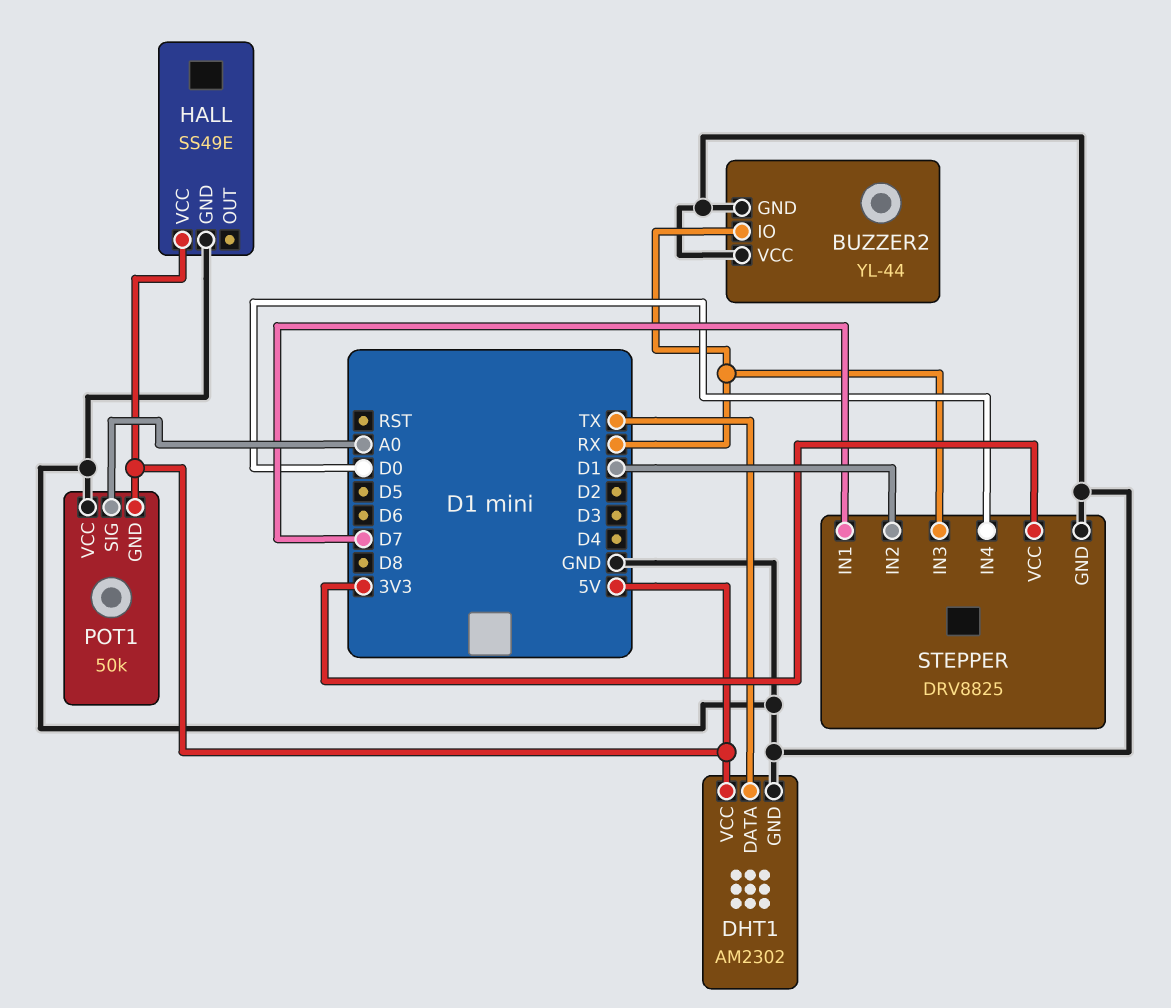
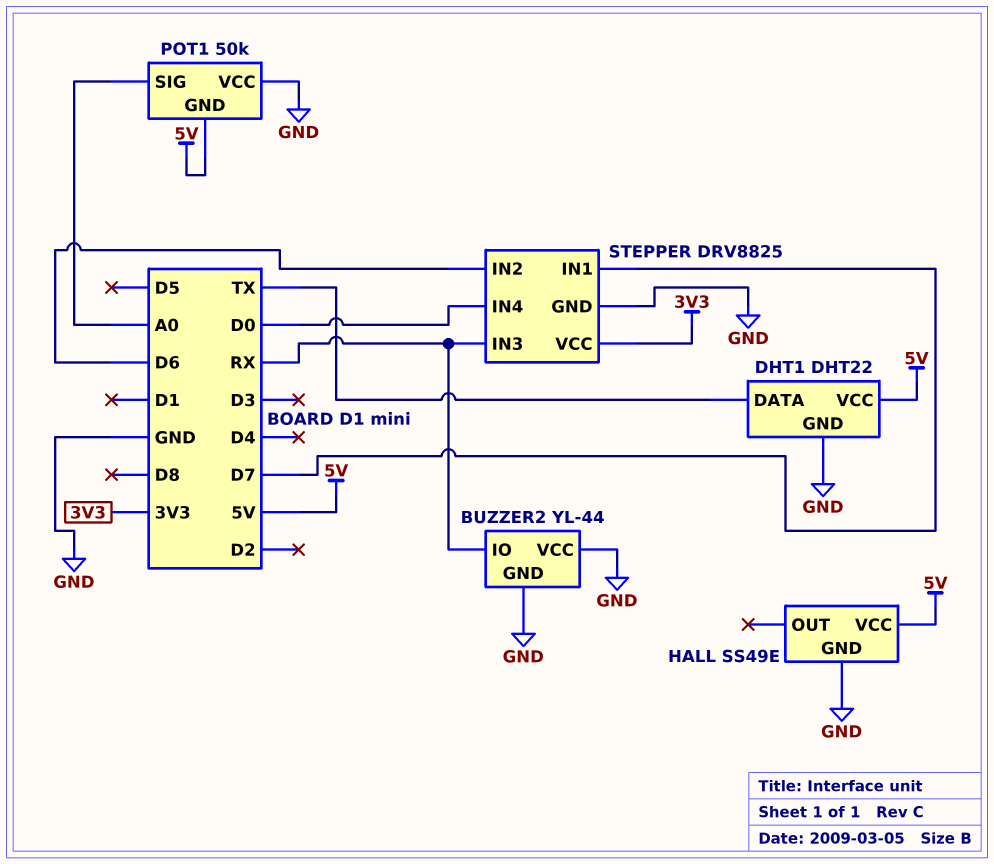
DHT1: AM2302 -> DHT22
STEPPER pin IN2: D1 -> D6

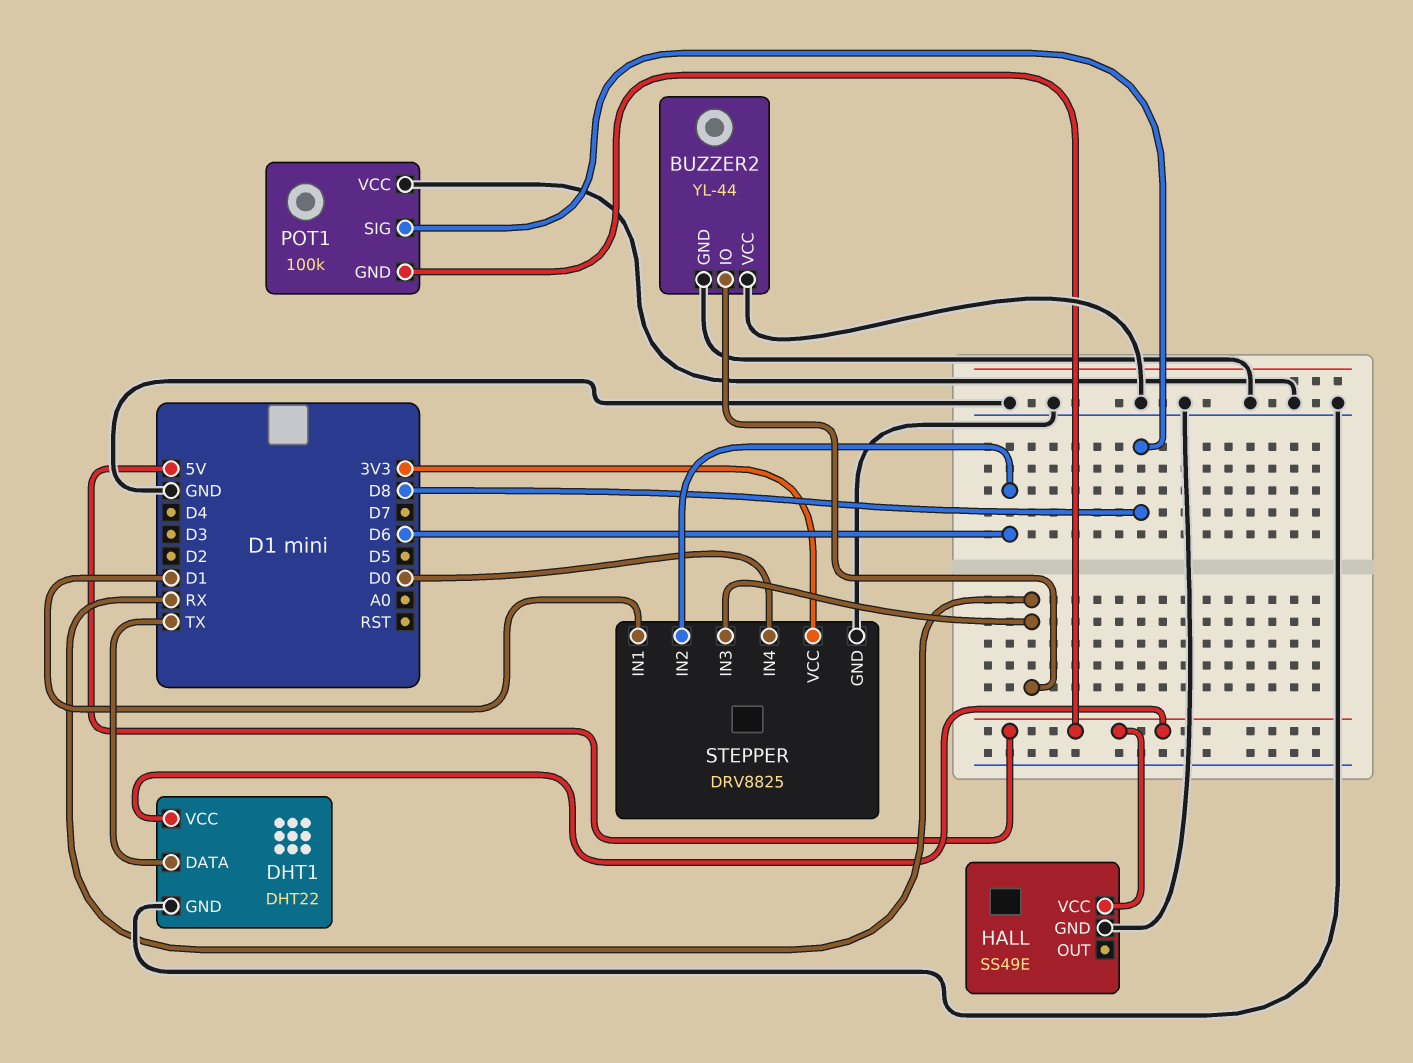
POT1: 50k -> 100k
POT1 pin SIG: A0 -> D8
STEPPER pin IN1: D7 -> D1

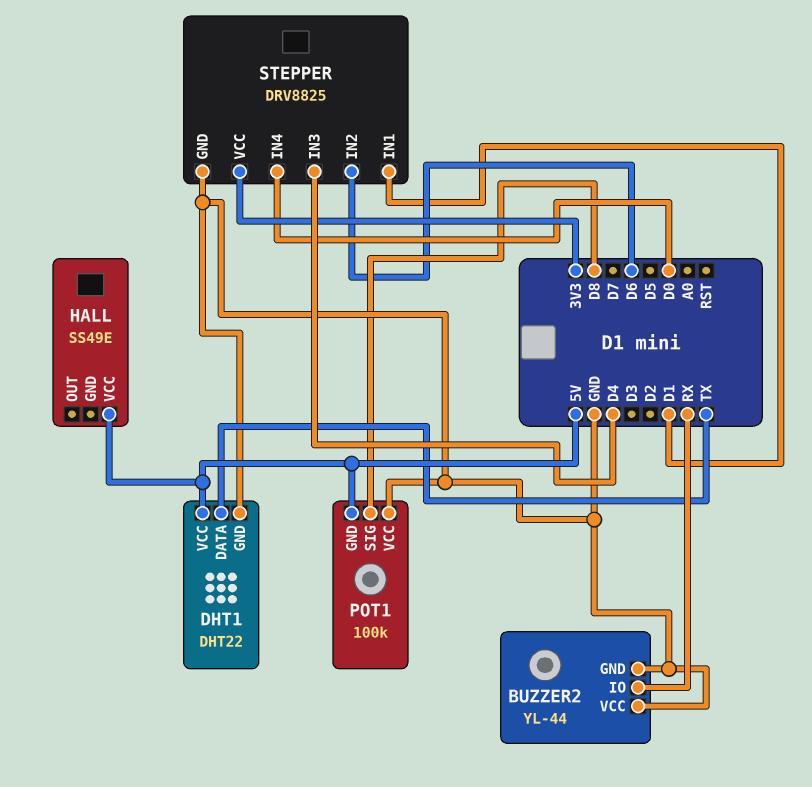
HALL pin GND: GND -> none
STEPPER pin IN3: RX -> D4

